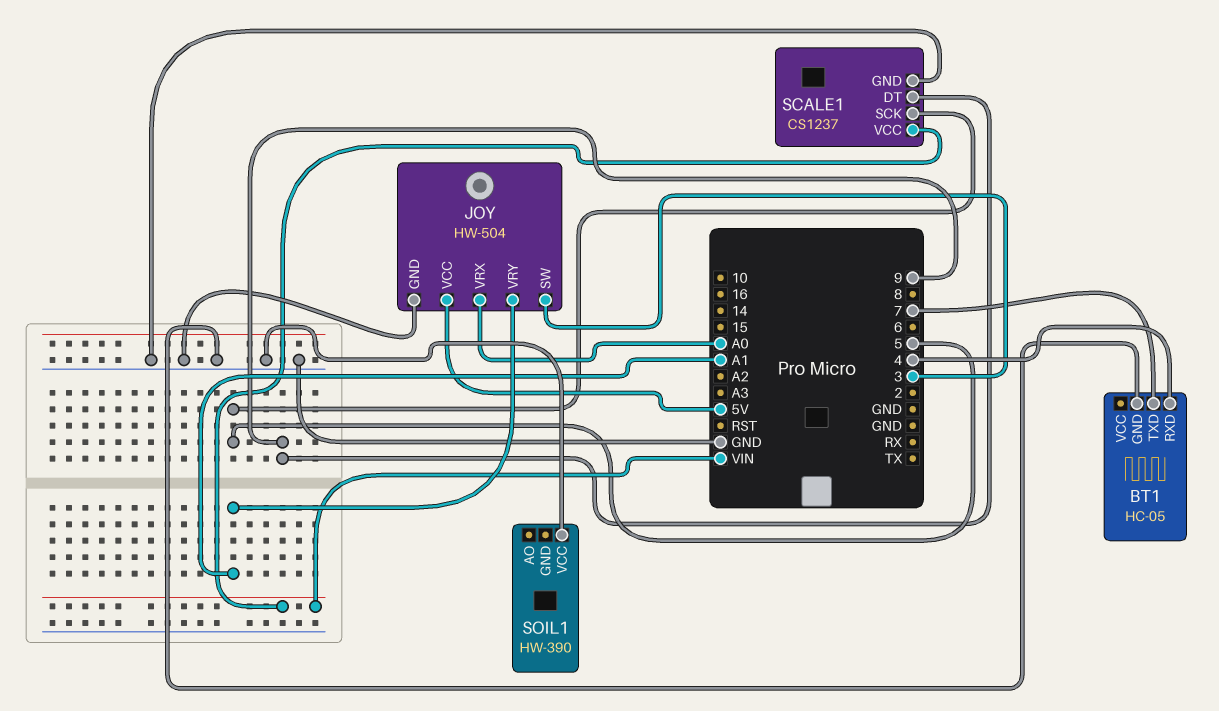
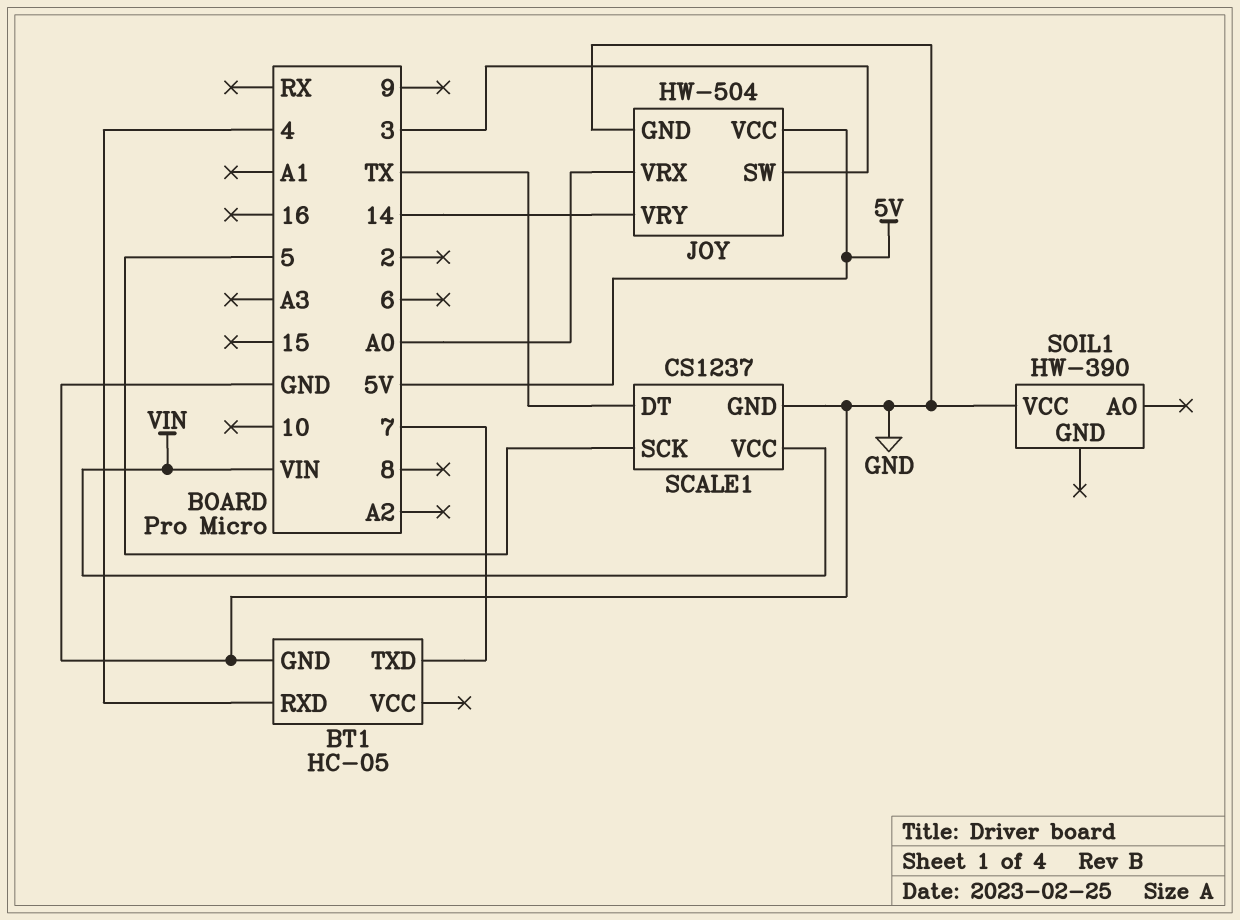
JOY pin VRY: A1 -> 14
SCALE1 pin DT: 9 -> TX

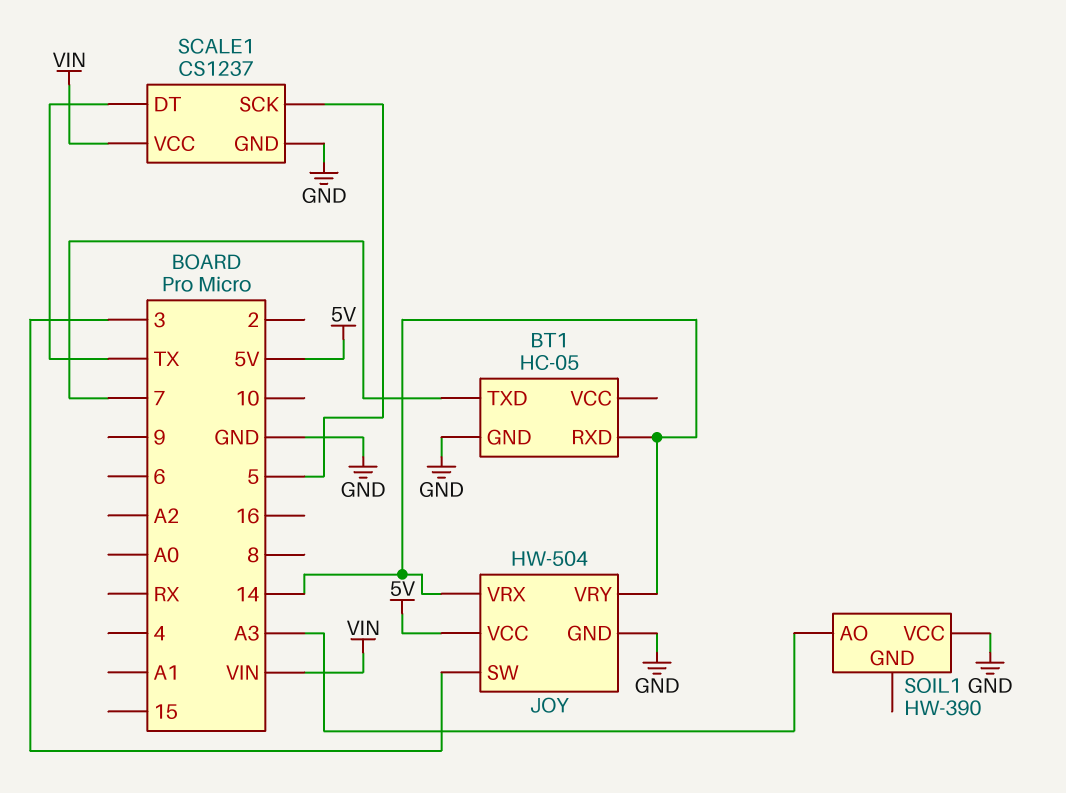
BT1 pin RXD: 4 -> 14
JOY pin VRX: A0 -> 14
SOIL1 pin AO: none -> A3

